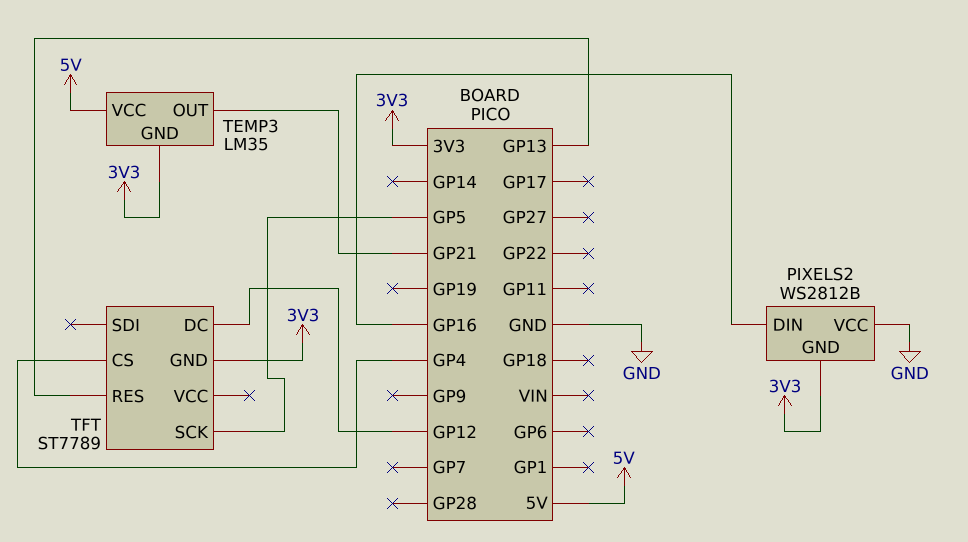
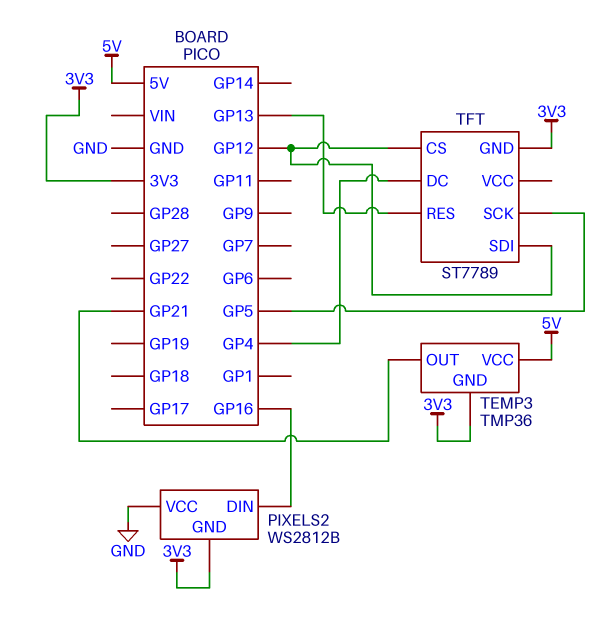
TEMP3: LM35 -> TMP36
TFT pin CS: GP4 -> GP12
TFT pin DC: GP12 -> GP4
TFT pin SDI: none -> GP12

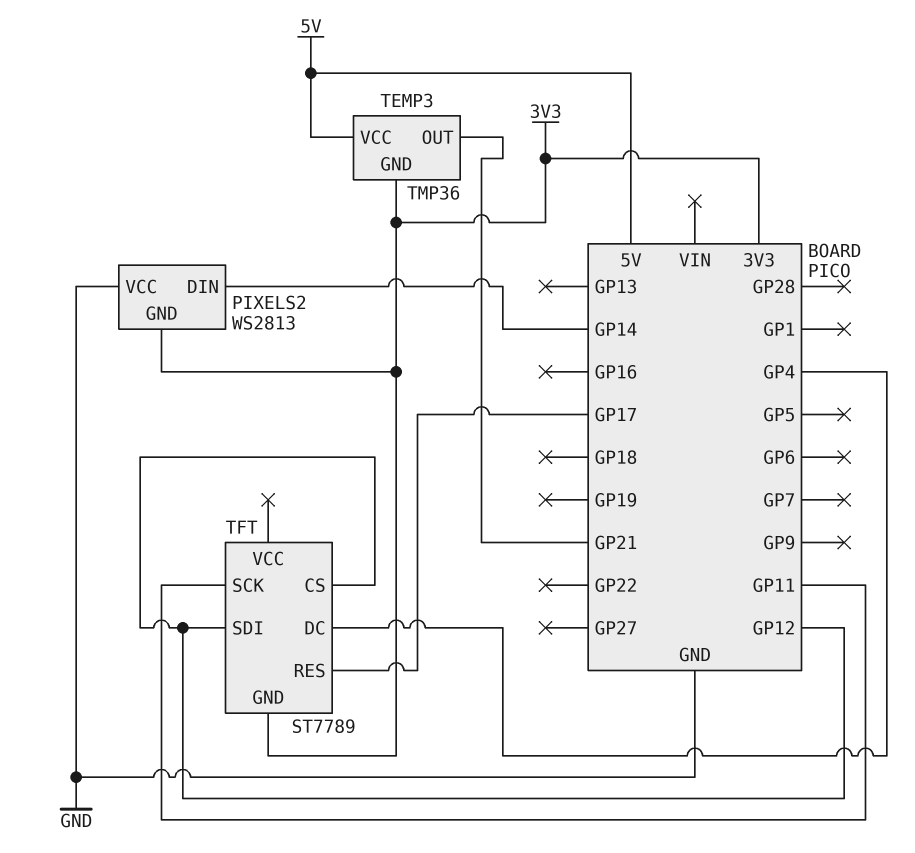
PIXELS2: WS2812B -> WS2813
PIXELS2 pin DIN: GP16 -> GP14
TFT pin RES: GP13 -> GP17
TFT pin SCK: GP5 -> GP11

